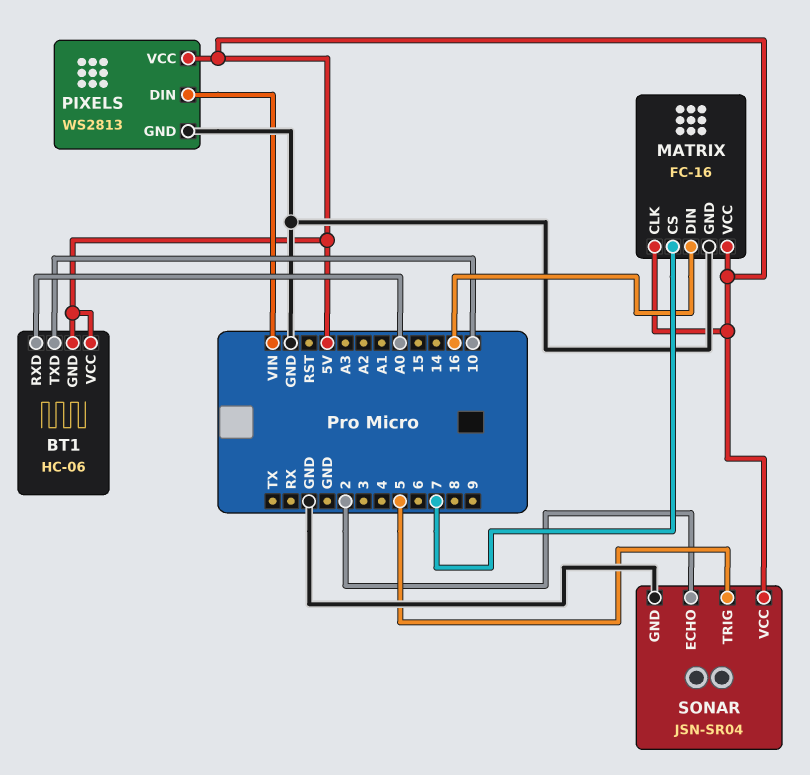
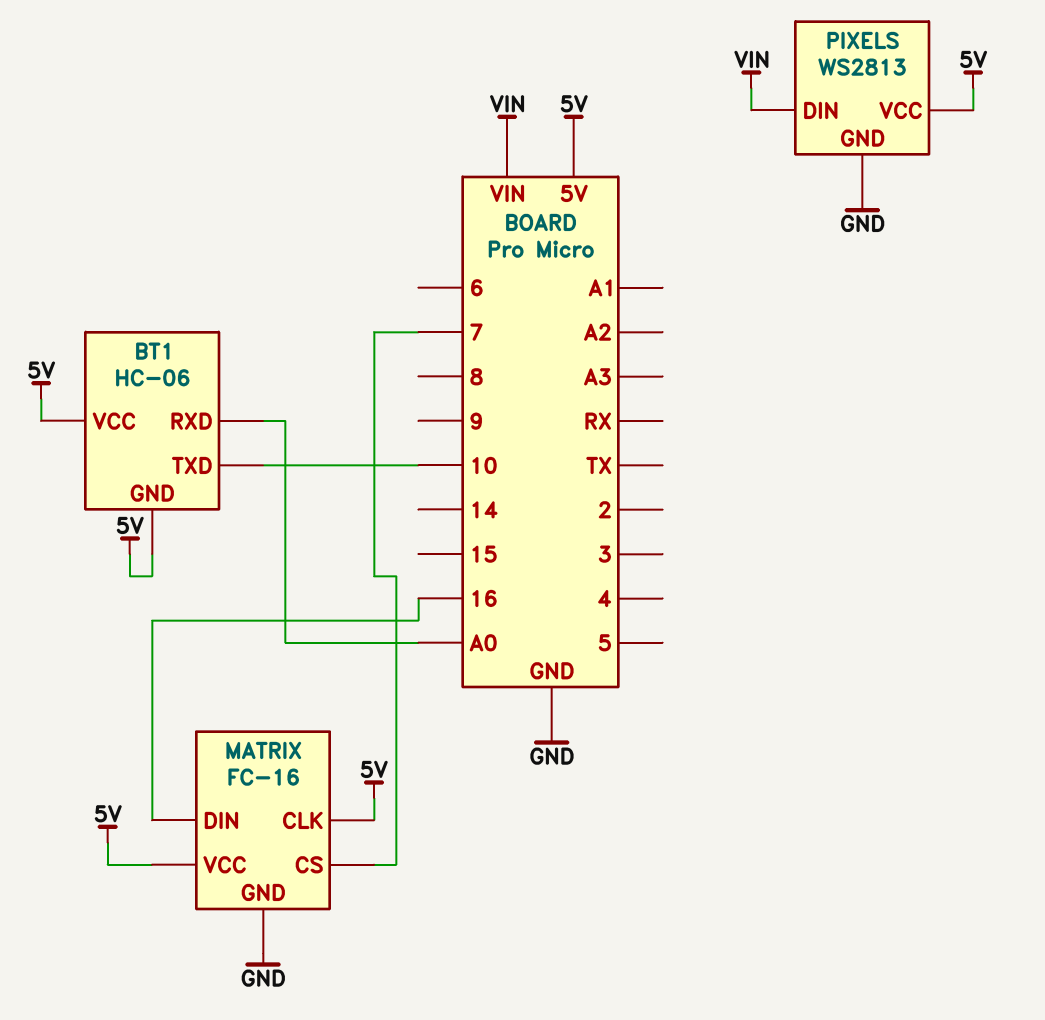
SONAR: JSN-SR04 -> none
SONAR pin ECHO: 2 -> none
SONAR pin GND: GND -> none
SONAR pin TRIG: 5 -> none
SONAR pin VCC: 5V -> none

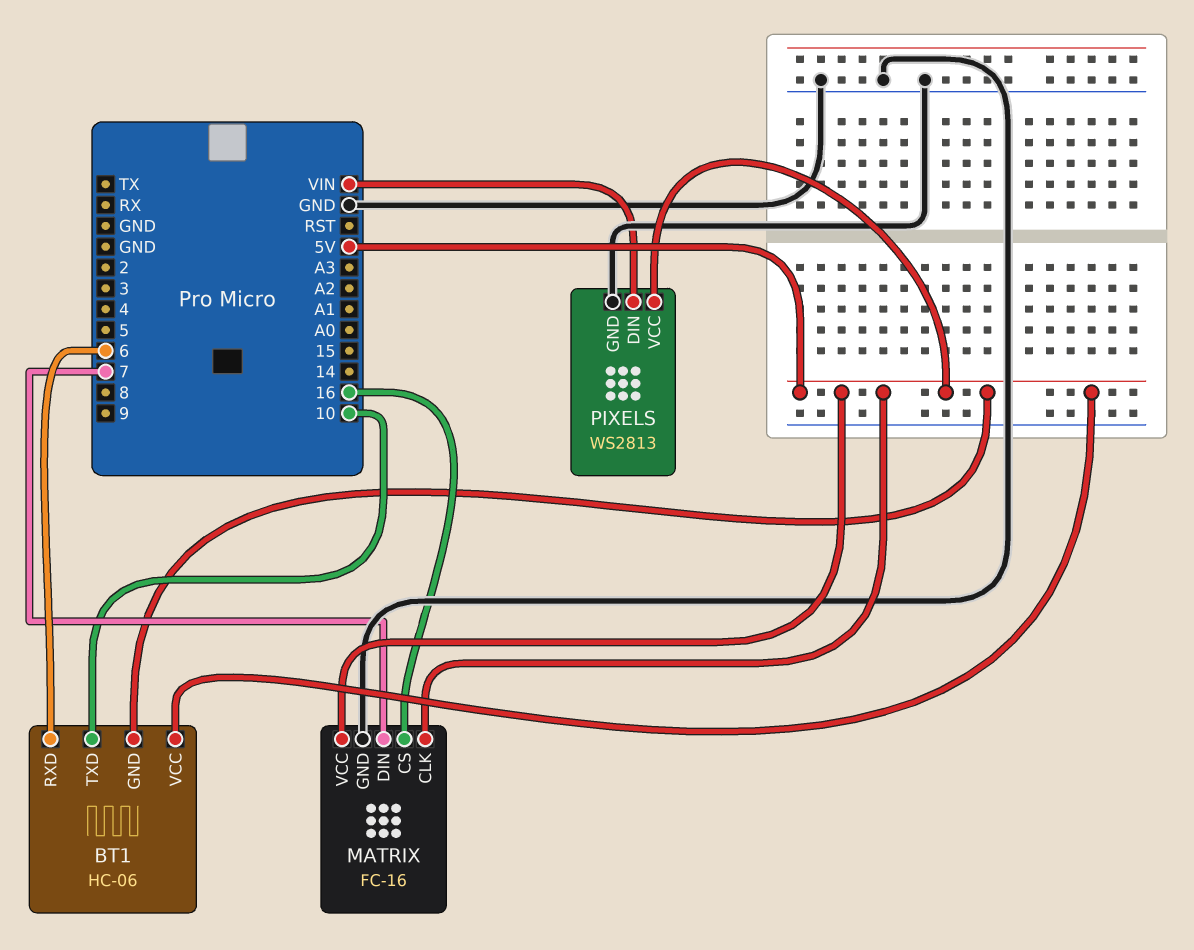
BT1 pin RXD: A0 -> 6
MATRIX pin CS: 7 -> 16
MATRIX pin DIN: 16 -> 7

